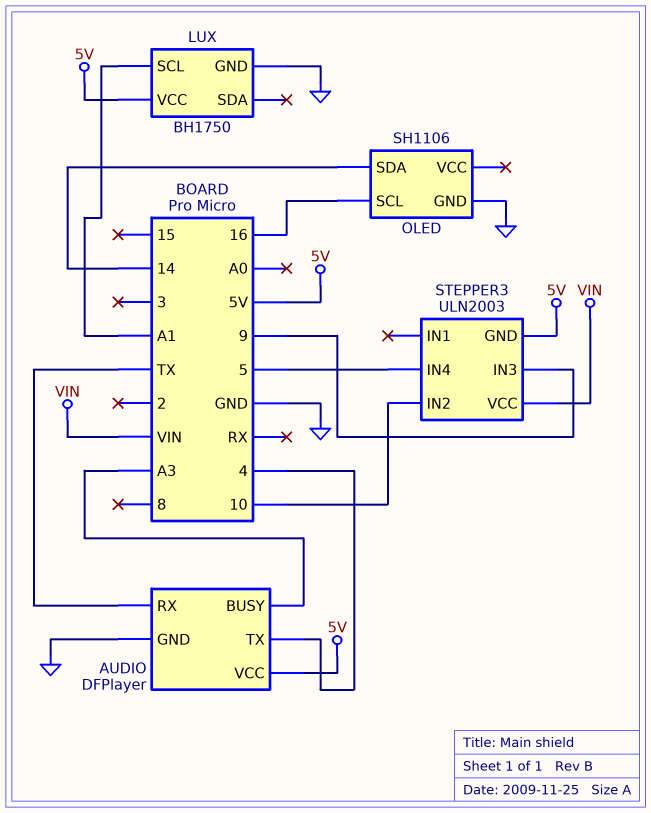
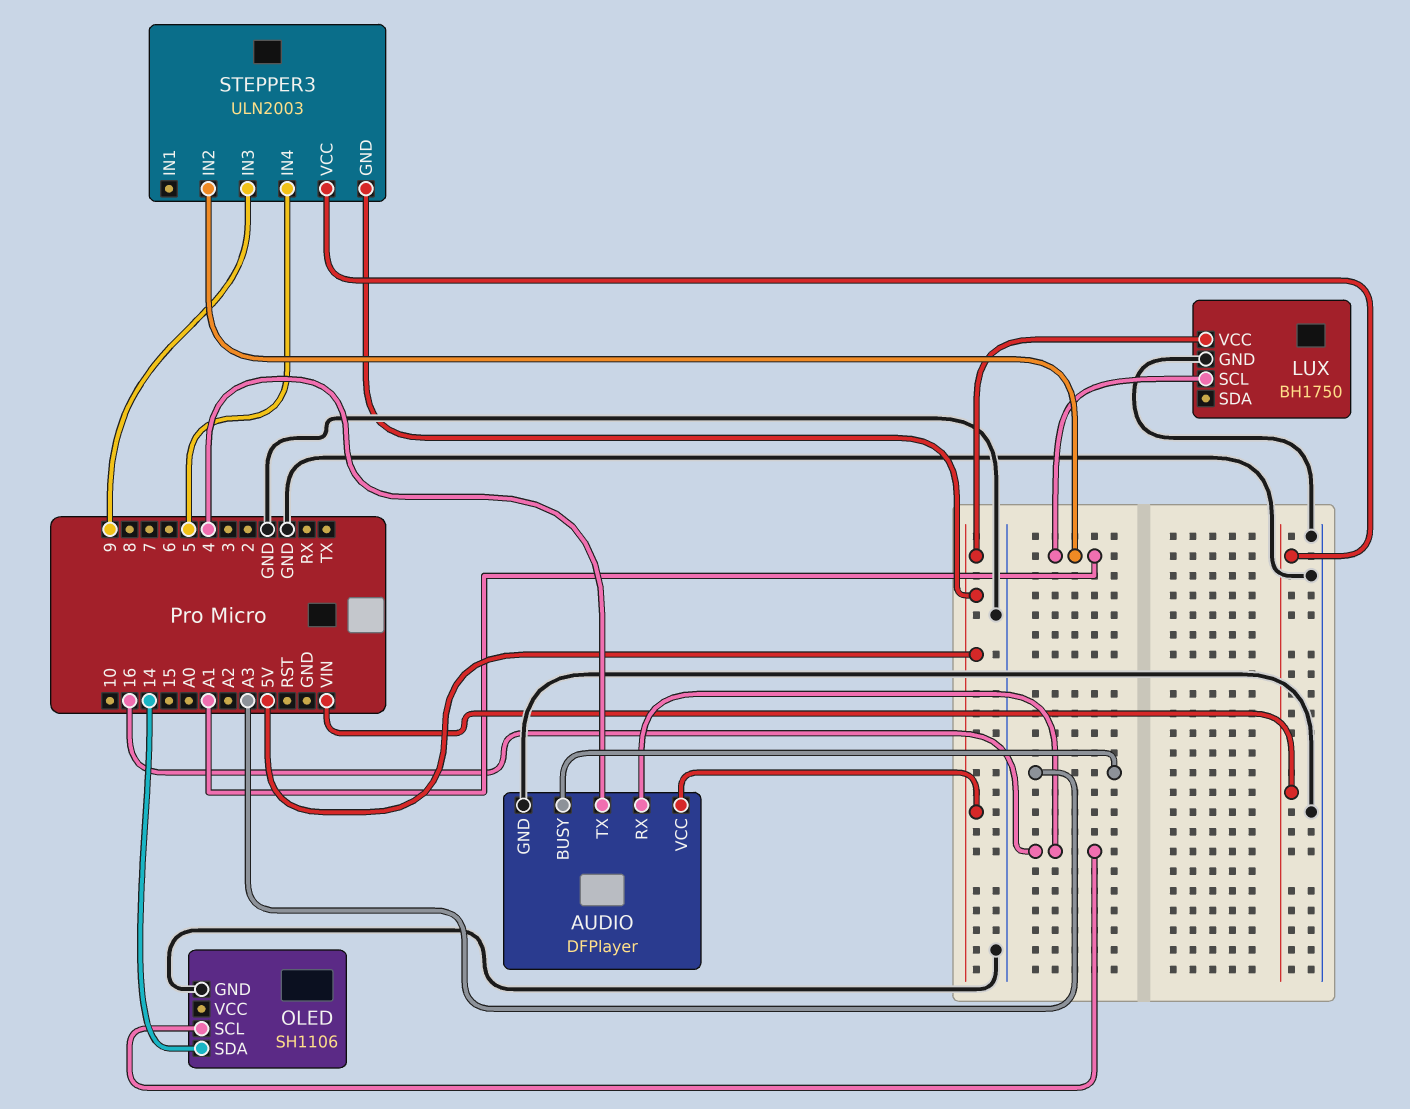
AUDIO pin RX: TX -> 16
STEPPER3 pin IN2: 10 -> A1

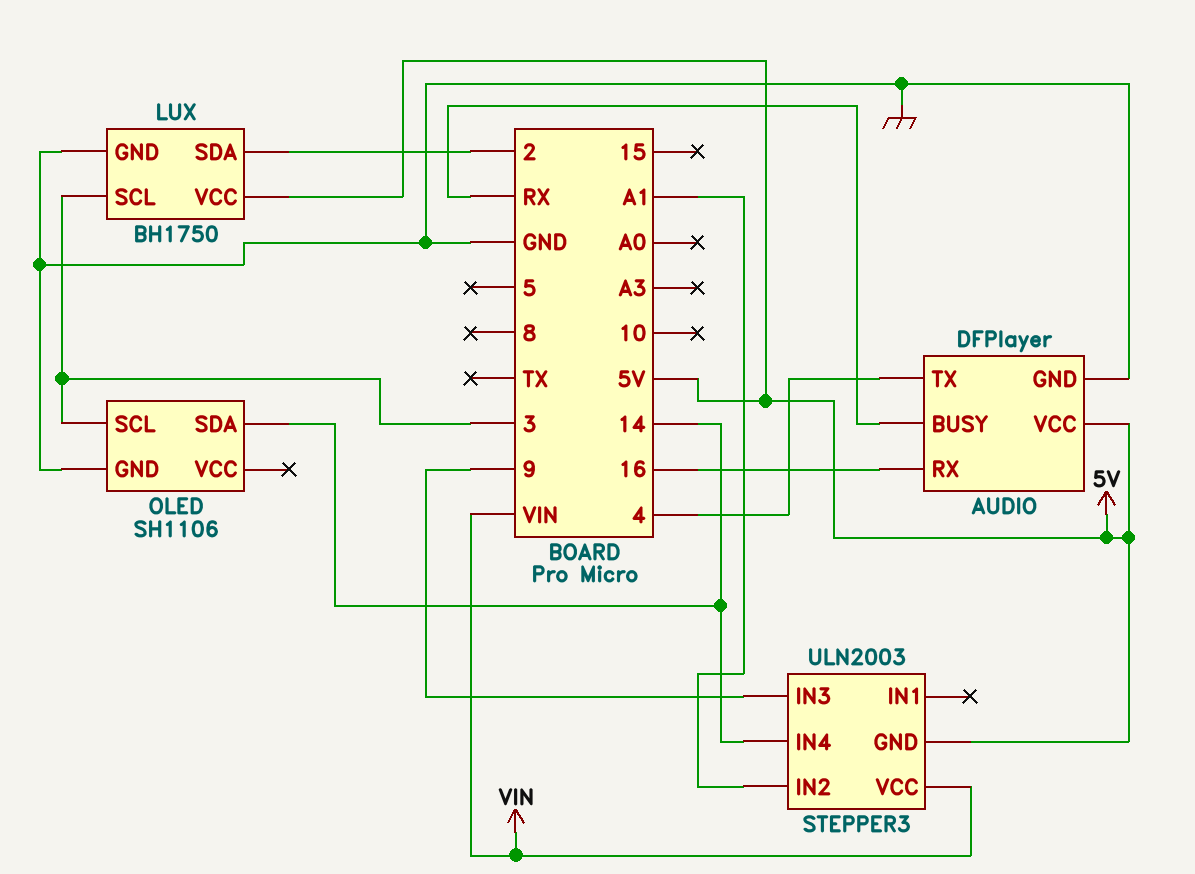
AUDIO pin BUSY: A3 -> RX
LUX pin SCL: A1 -> 3
LUX pin SDA: none -> 2
OLED pin SCL: 16 -> 3
STEPPER3 pin IN4: 5 -> 14

